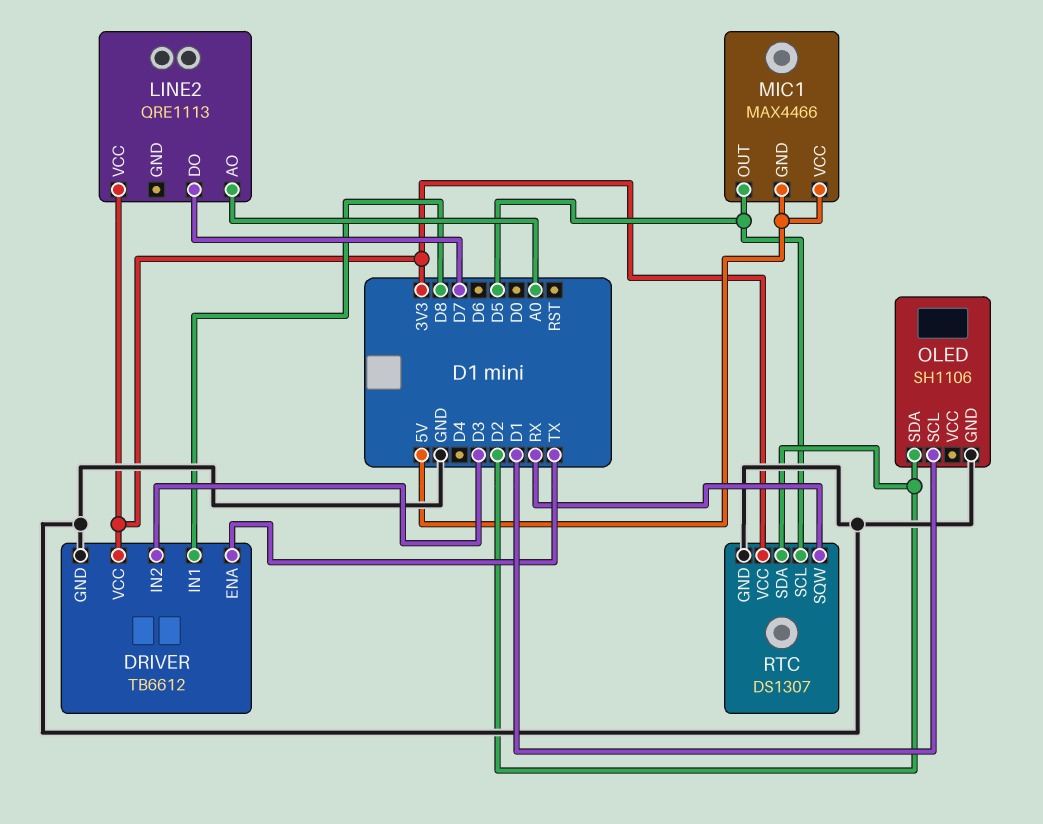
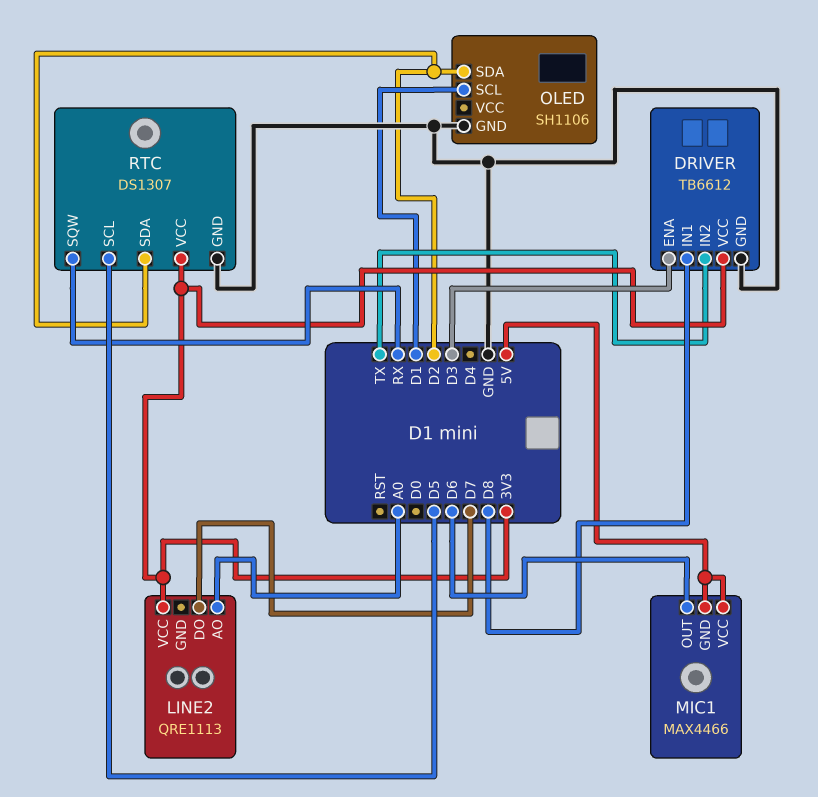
DRIVER pin ENA: TX -> D3
DRIVER pin IN2: D3 -> TX
MIC1 pin OUT: D5 -> D6

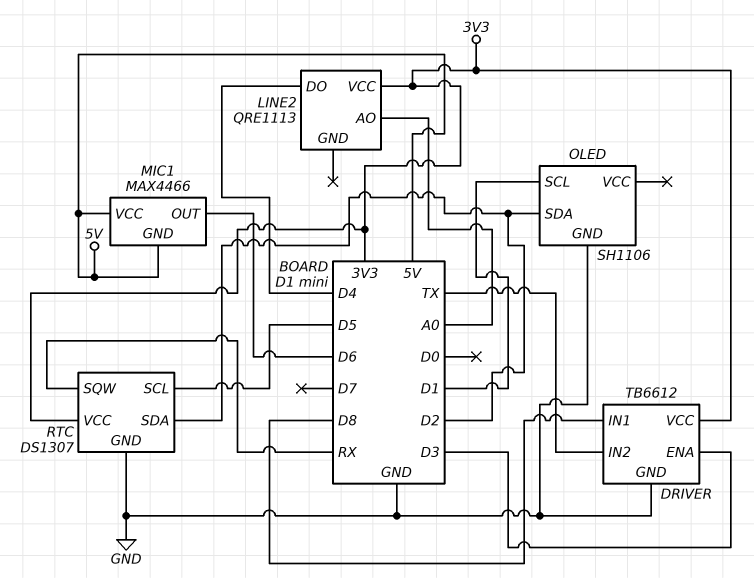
LINE2 pin DO: D7 -> D4

